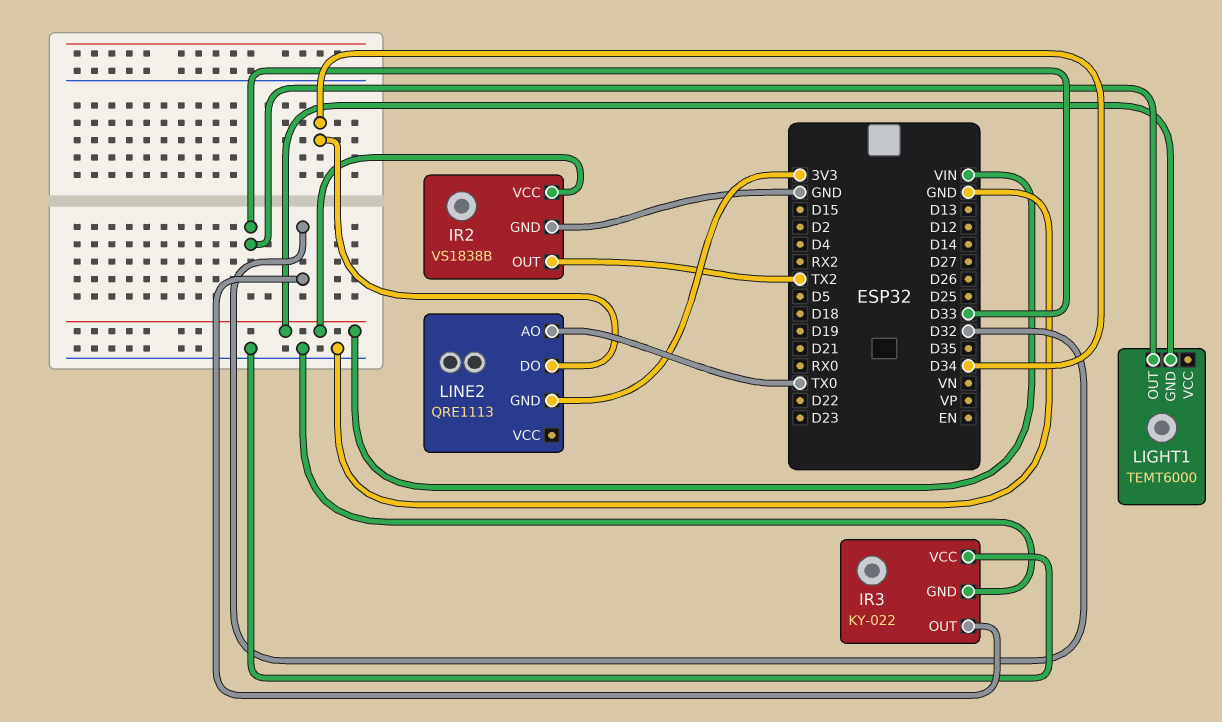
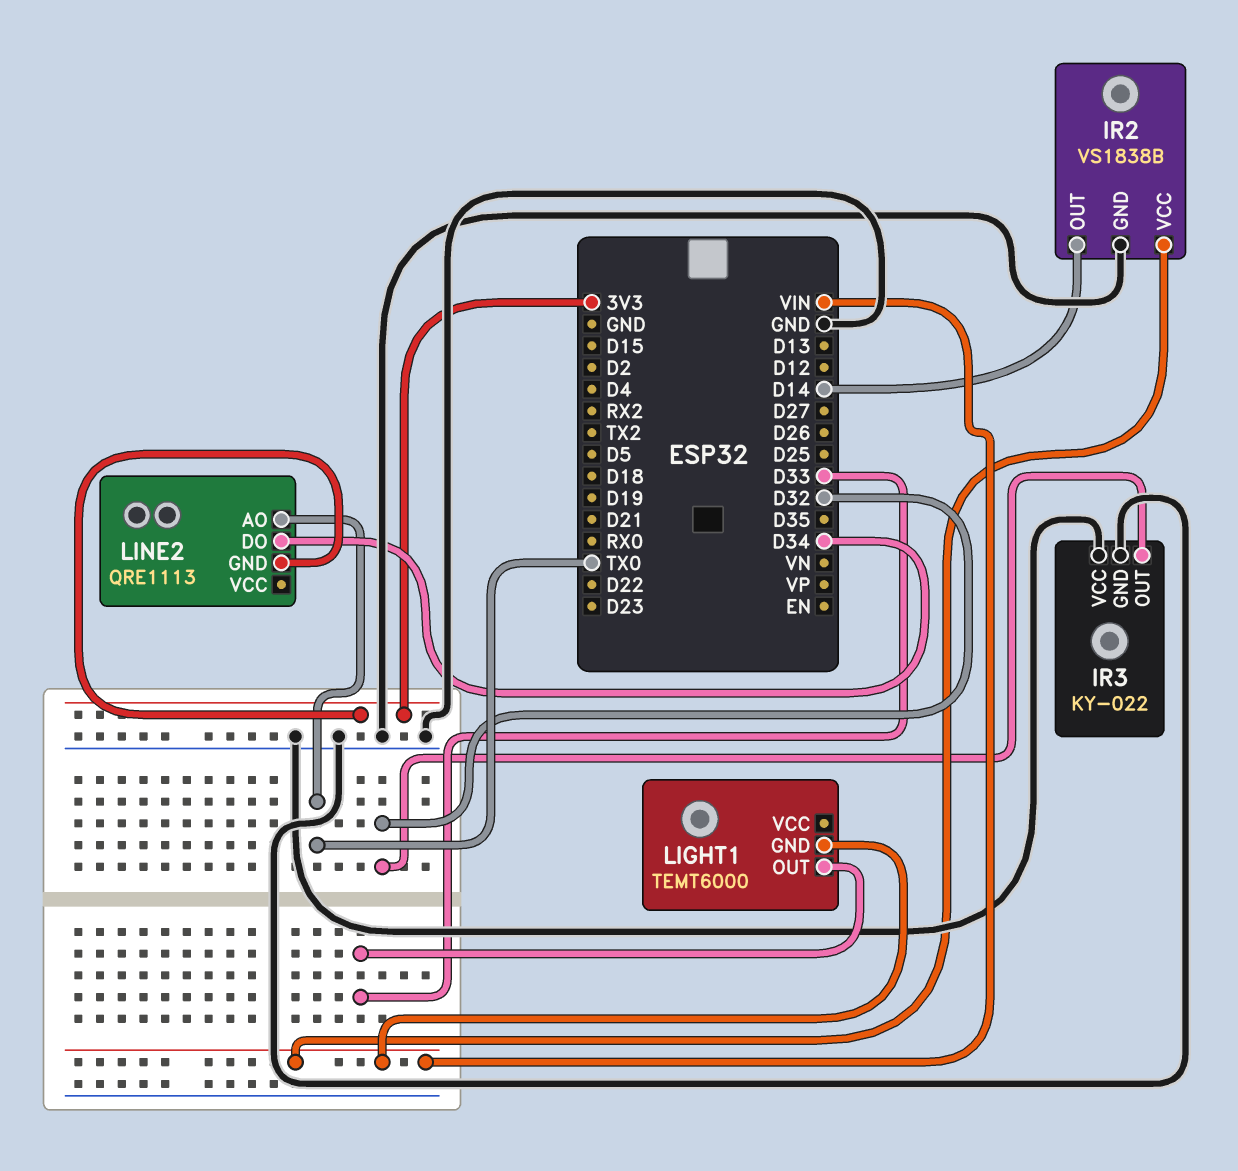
IR2 pin OUT: TX2 -> D14

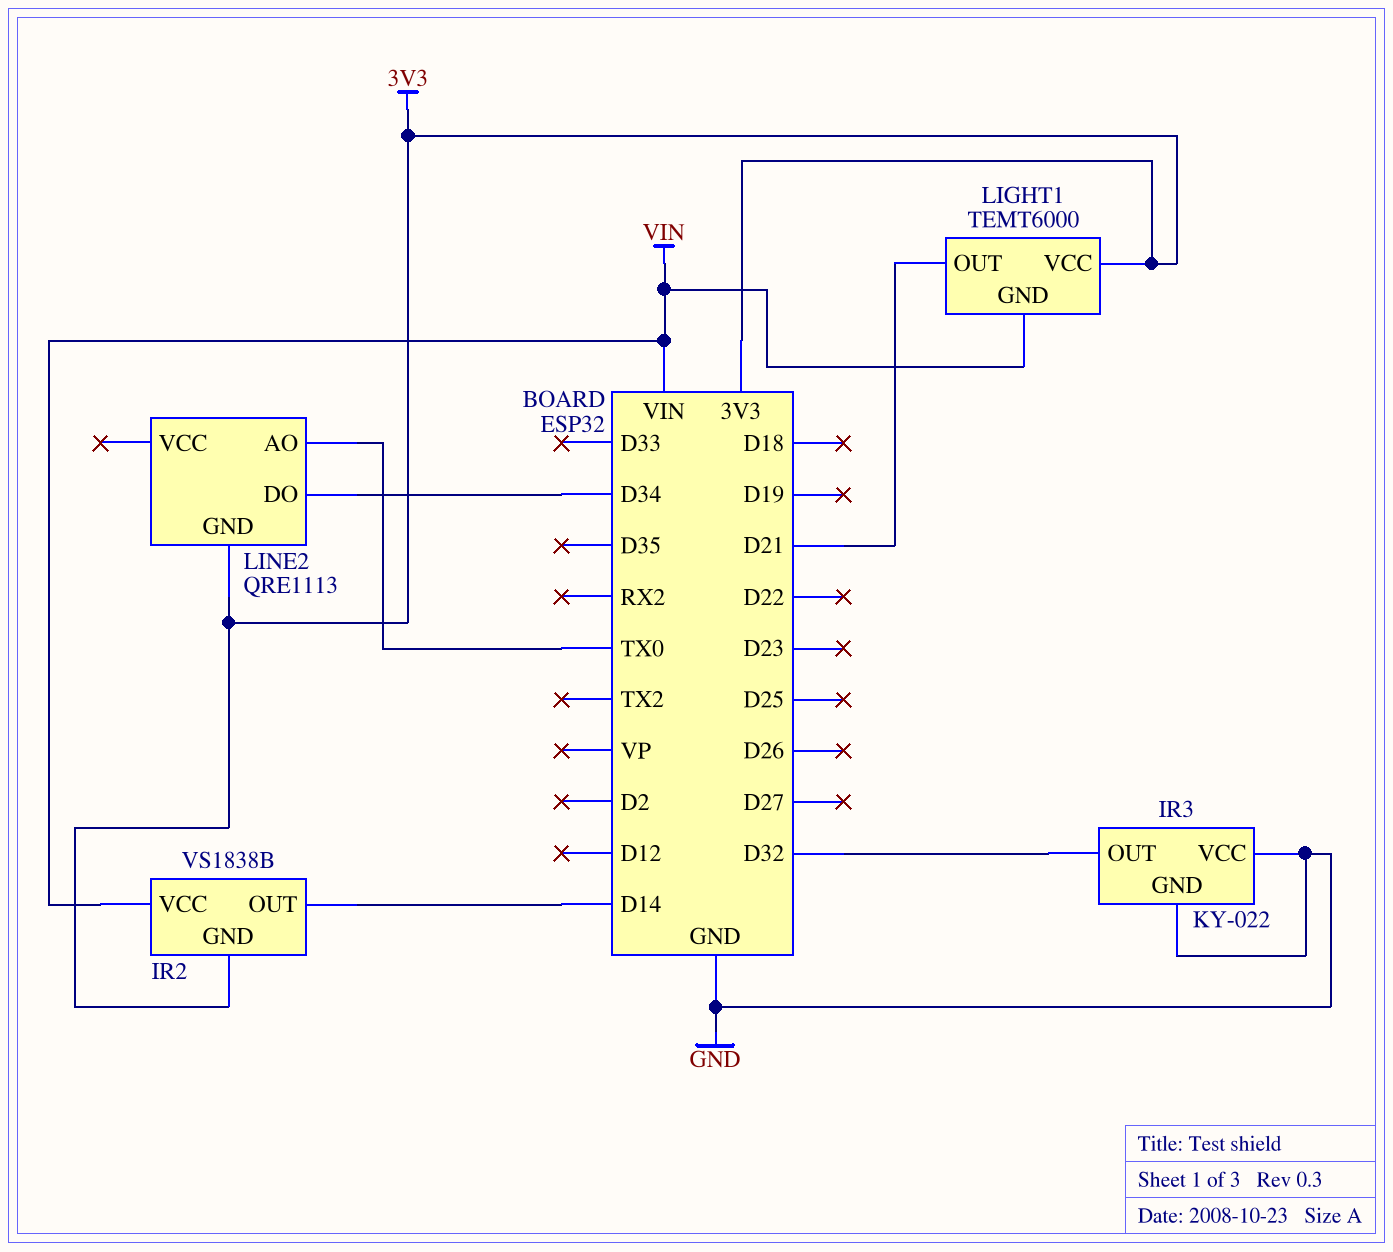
IR2 pin GND: GND -> 3V3
LIGHT1 pin OUT: D33 -> D21
LIGHT1 pin VCC: none -> 3V3

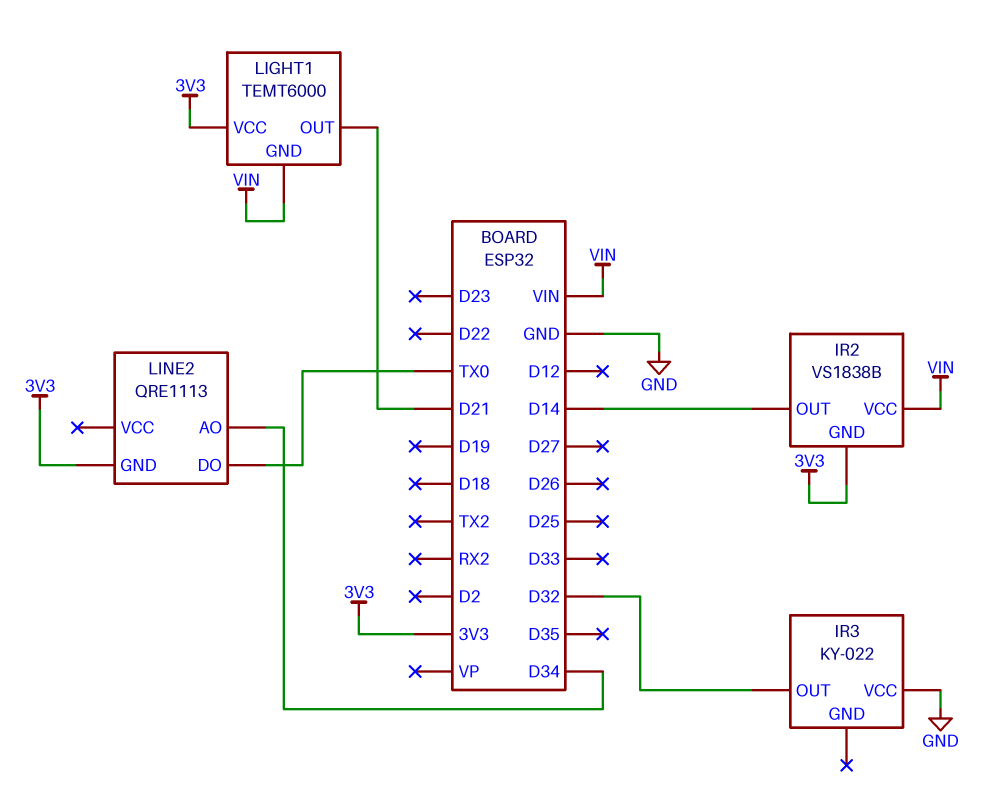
IR3 pin GND: GND -> none
LINE2 pin AO: TX0 -> D34
LINE2 pin DO: D34 -> TX0

